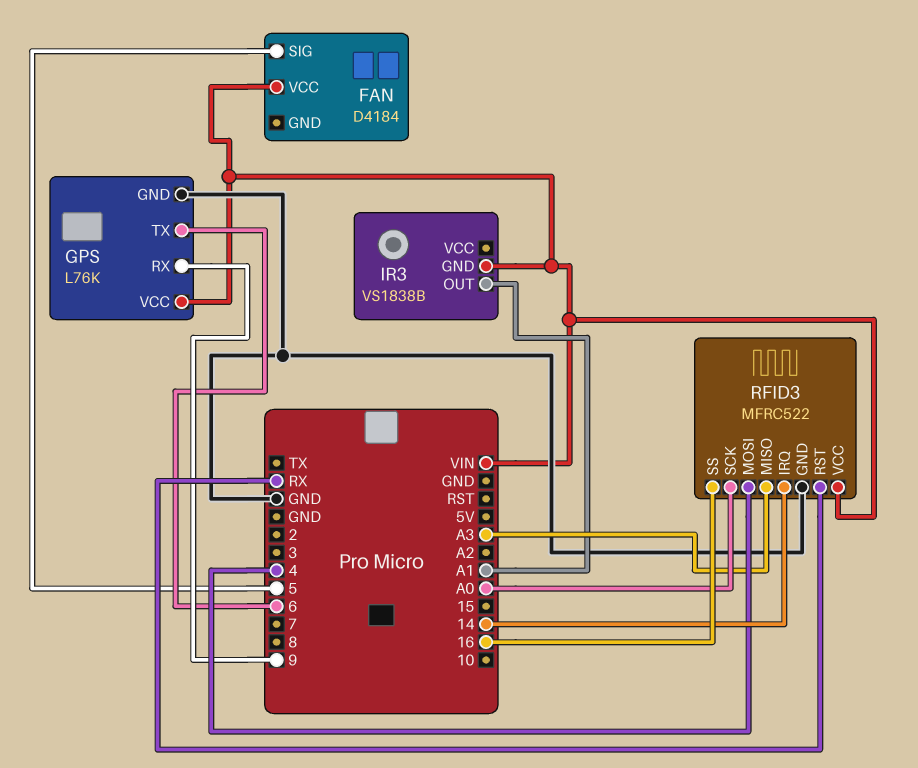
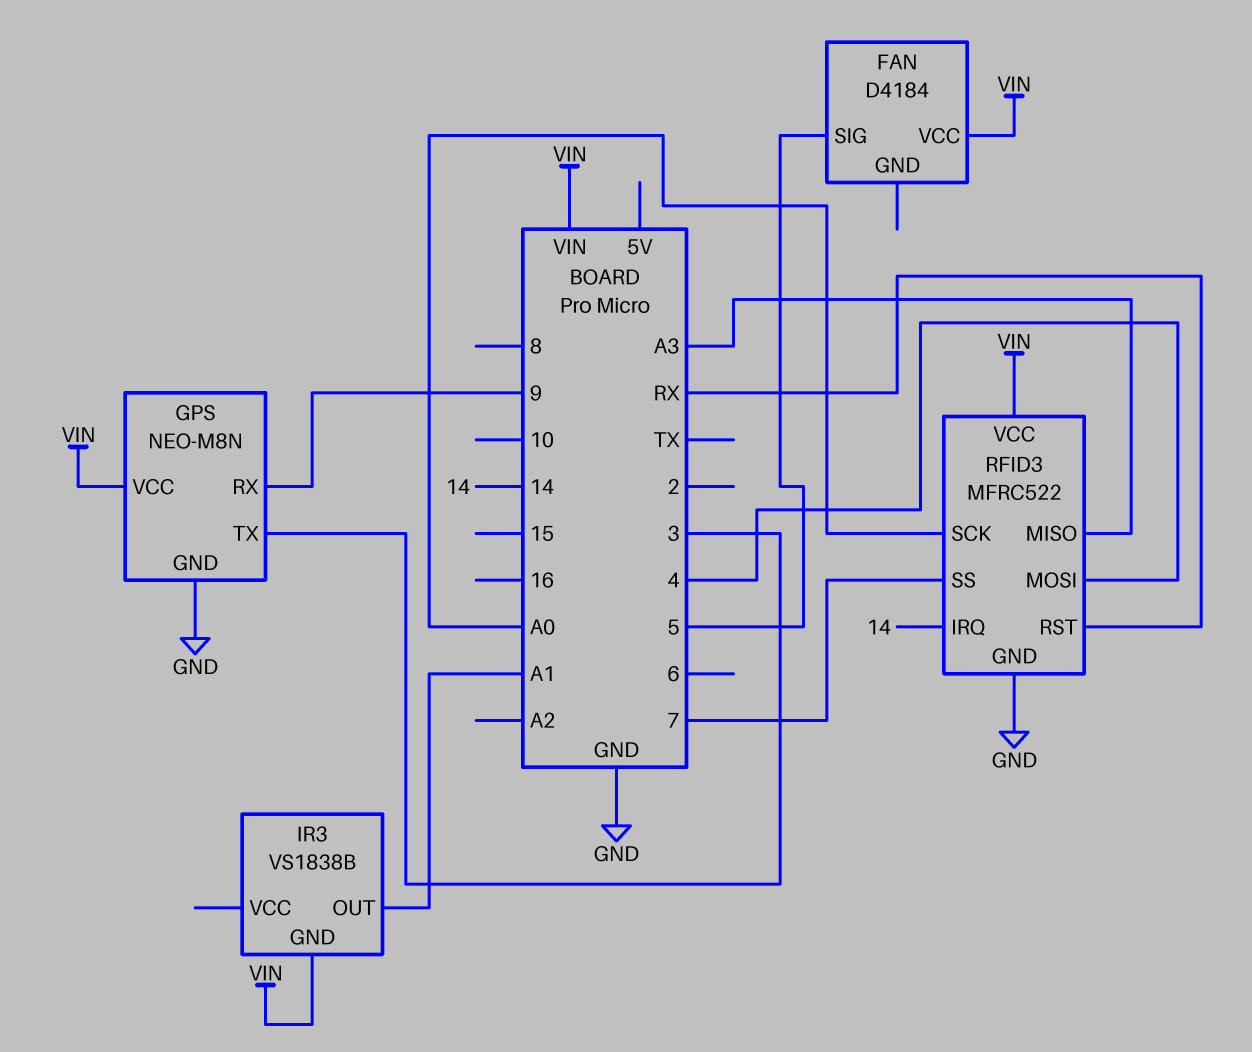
GPS: L76K -> NEO-M8N
GPS pin TX: 6 -> 3
RFID3 pin SS: 16 -> 7

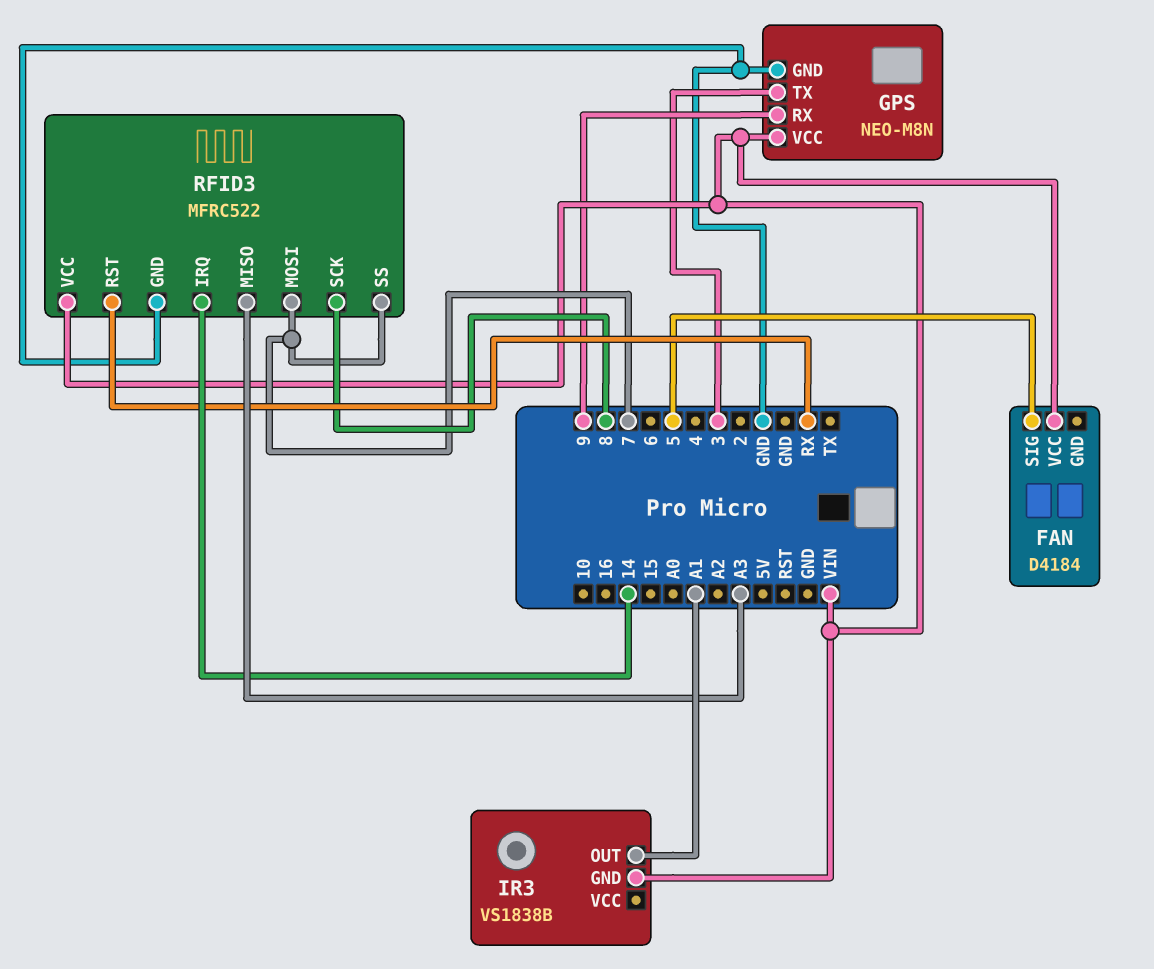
RFID3 pin MOSI: 4 -> 7
RFID3 pin SCK: A0 -> 8

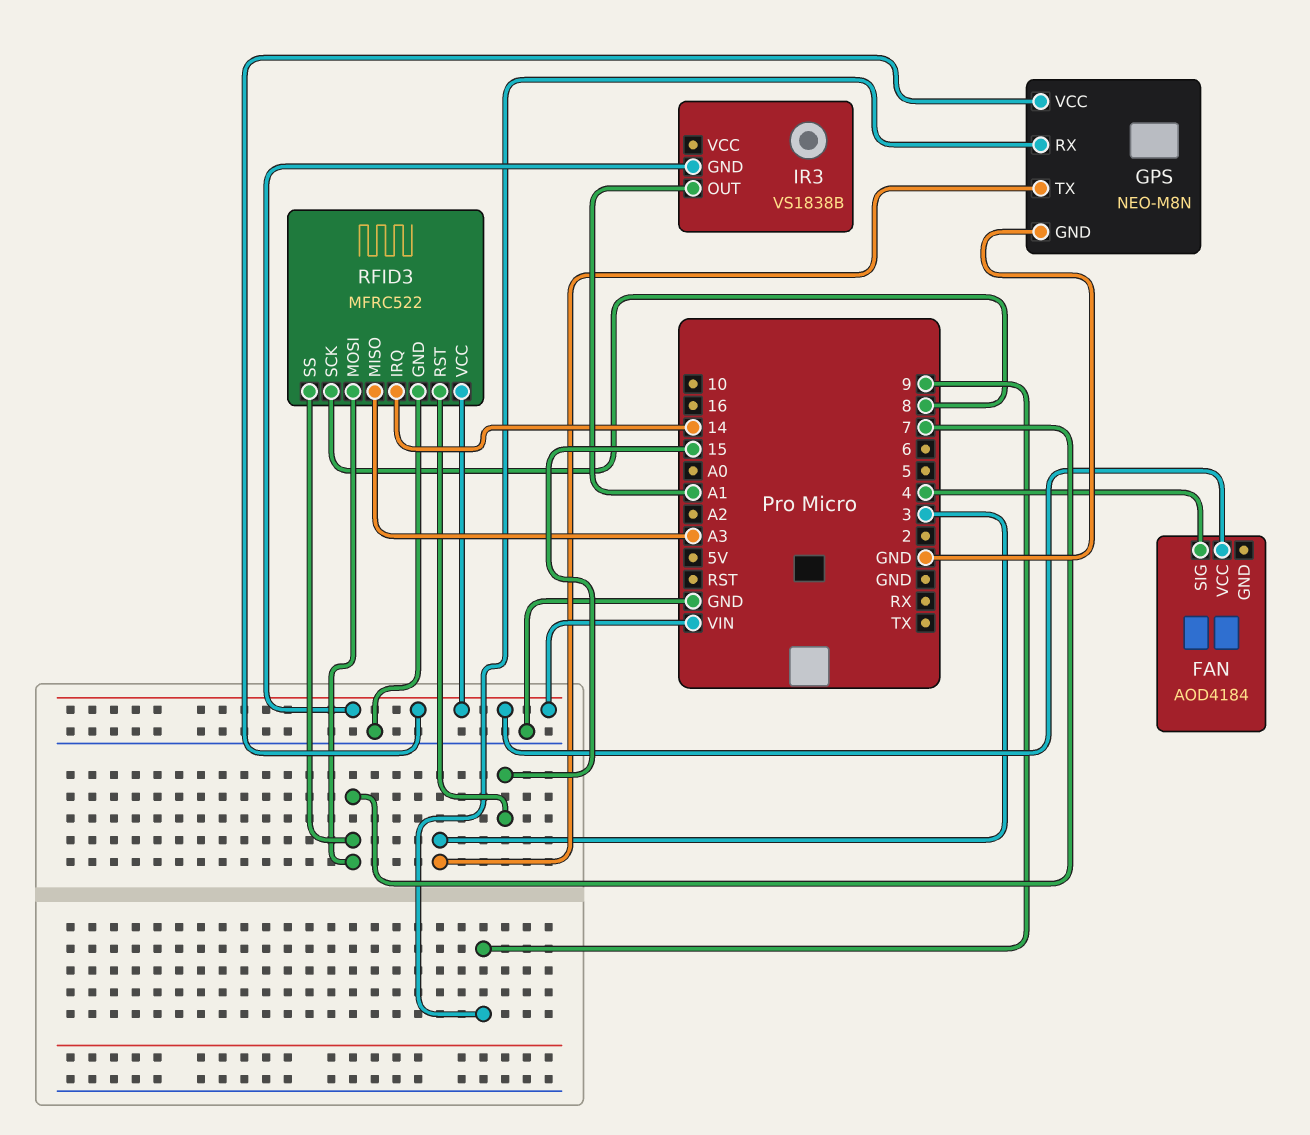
FAN: D4184 -> AOD4184
FAN pin SIG: 5 -> 4
RFID3 pin RST: RX -> 15

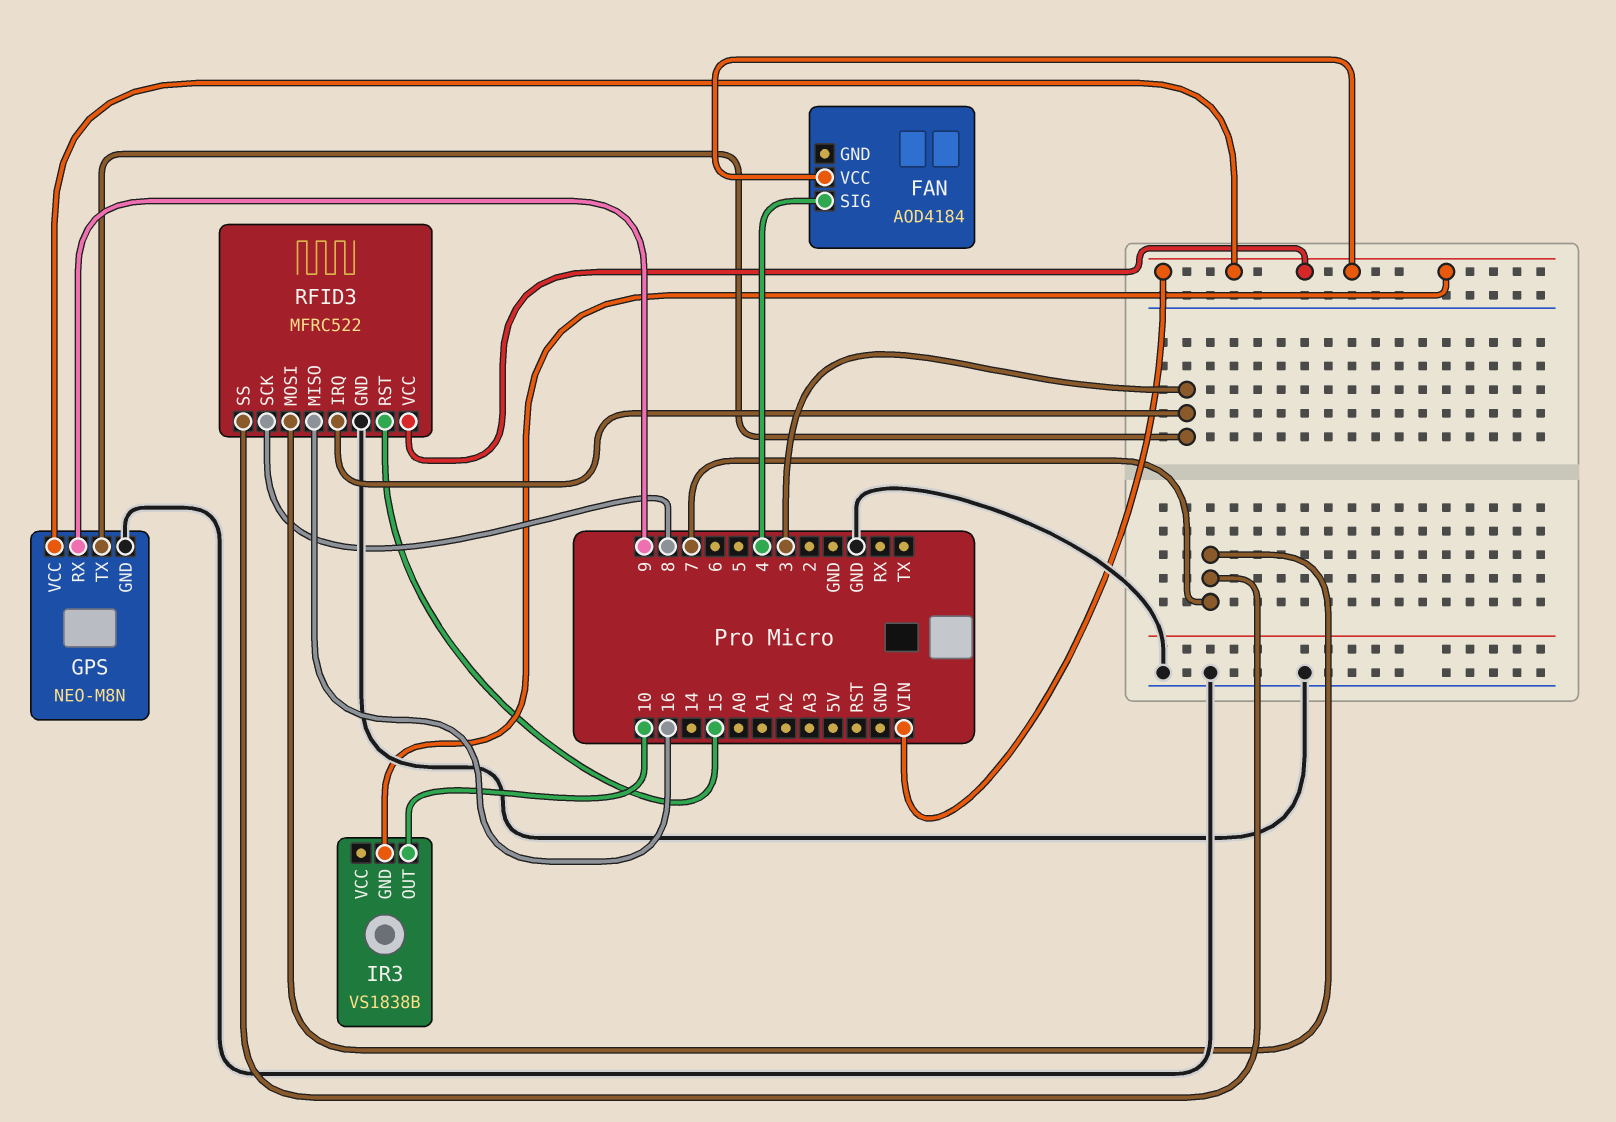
IR3 pin OUT: A1 -> 10
RFID3 pin IRQ: 14 -> 3
RFID3 pin MISO: A3 -> 16

